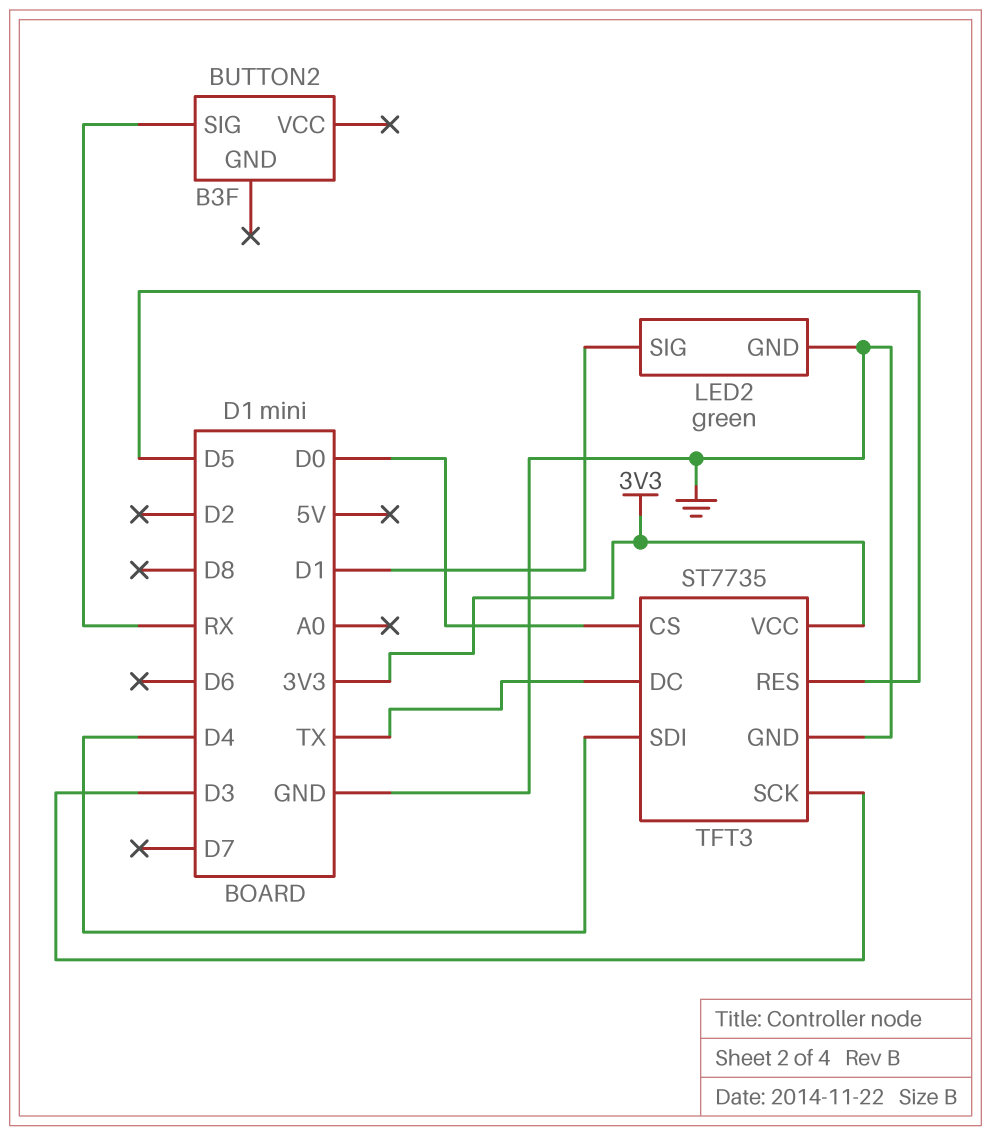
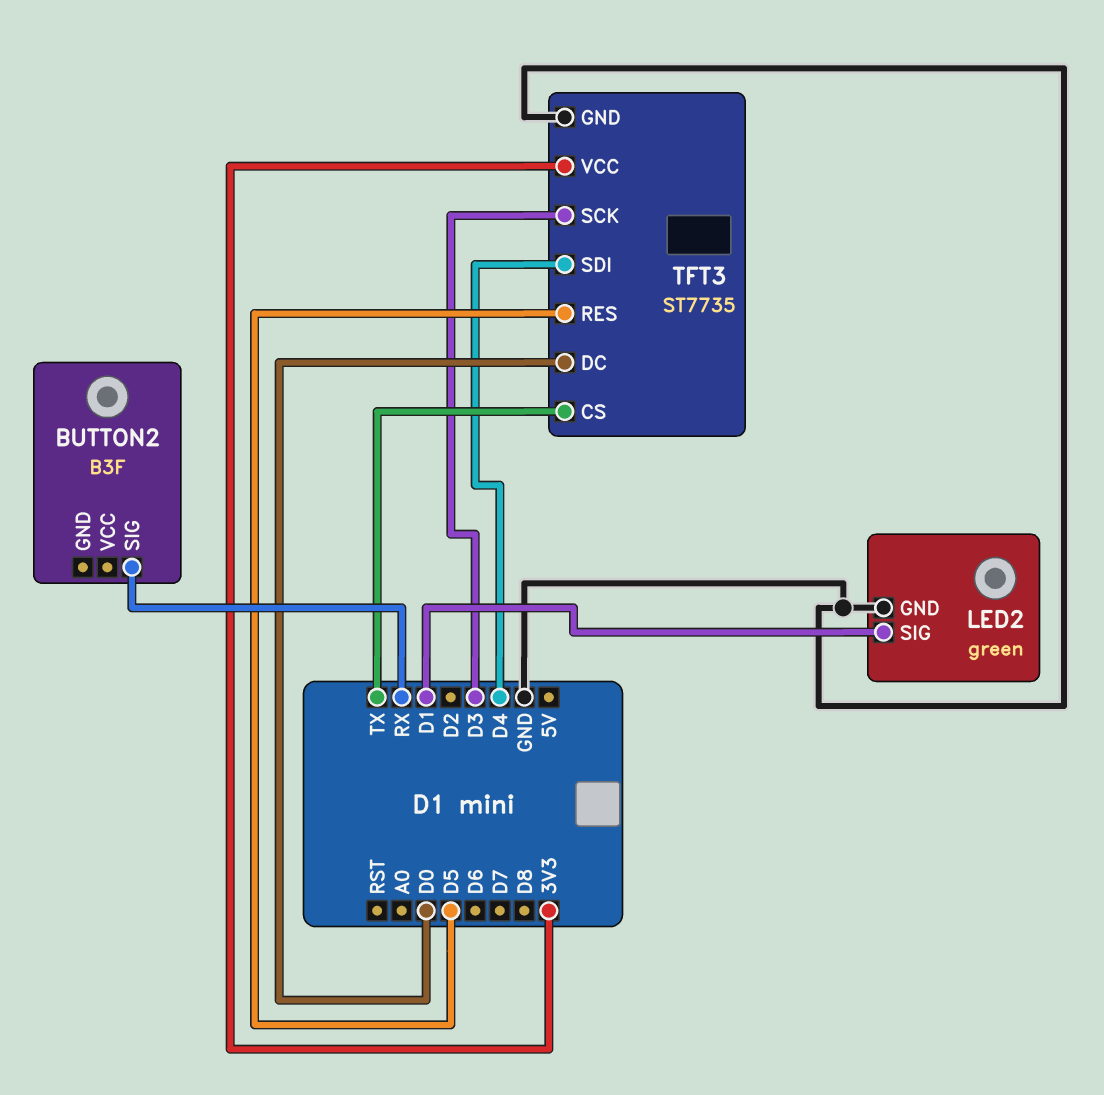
TFT3 pin CS: D0 -> TX
TFT3 pin DC: TX -> D0

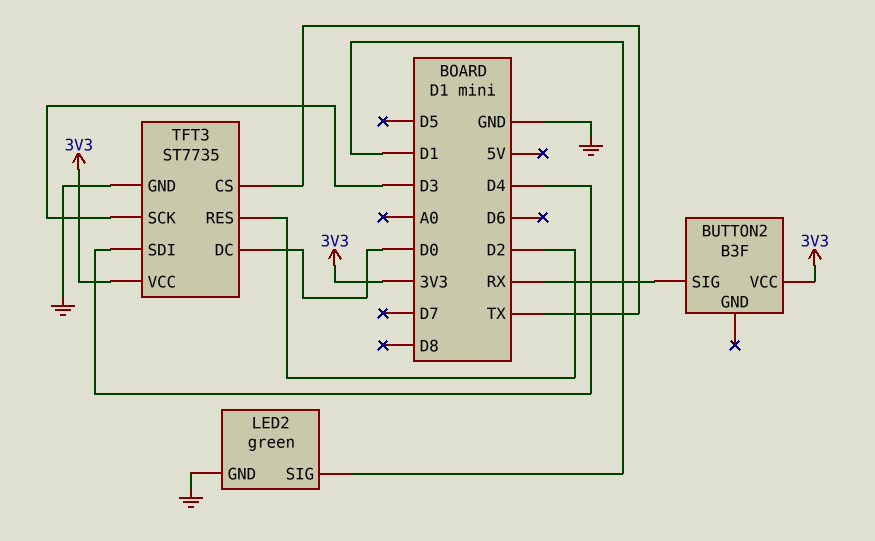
BUTTON2 pin VCC: none -> 3V3
TFT3 pin RES: D5 -> D2

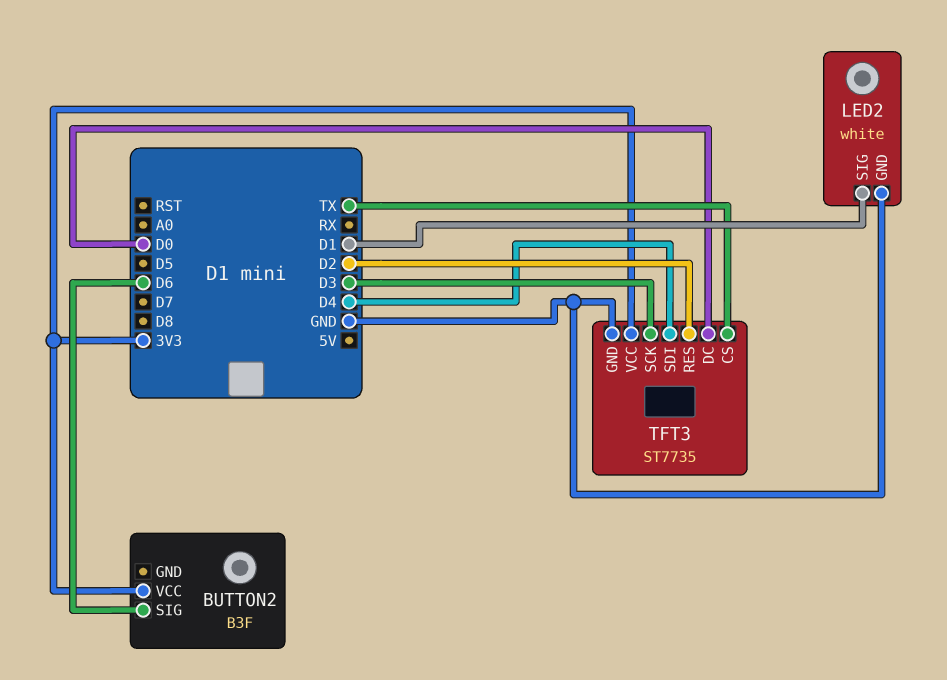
BUTTON2 pin SIG: RX -> D6
LED2: green -> white

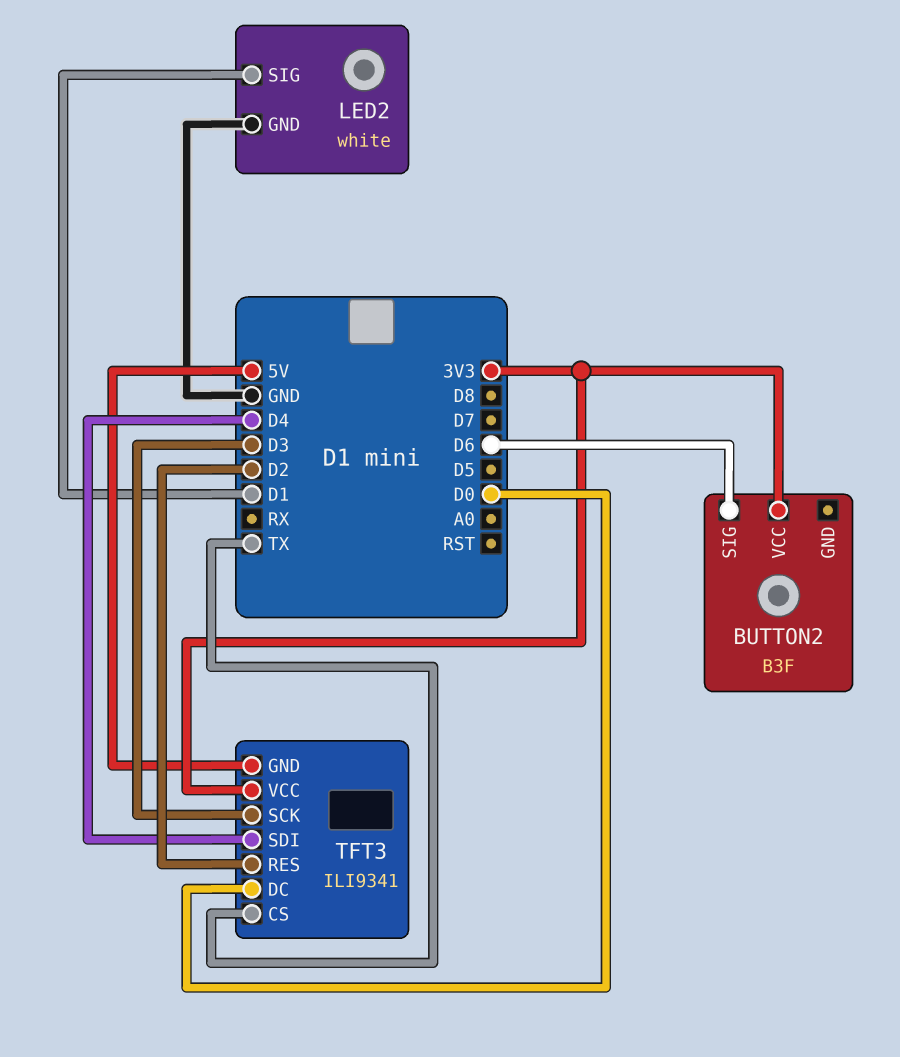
TFT3: ST7735 -> ILI9341
TFT3 pin GND: GND -> 5V

